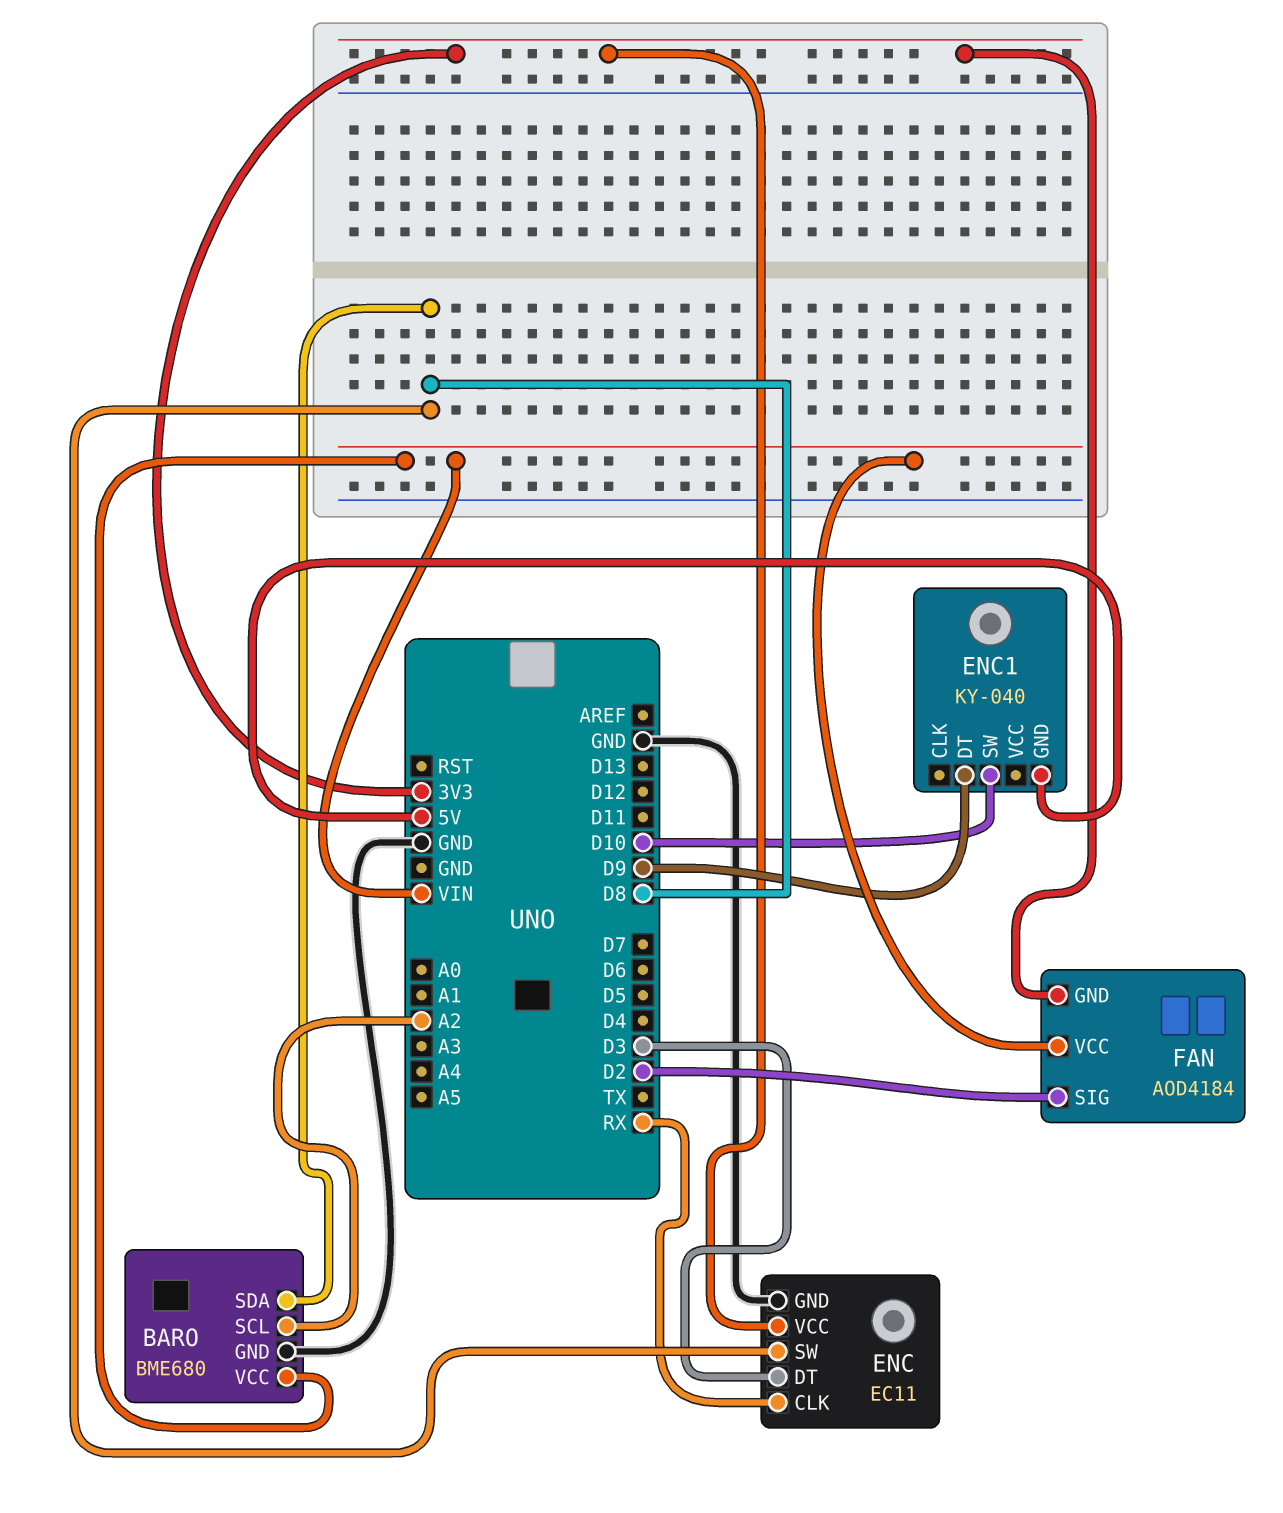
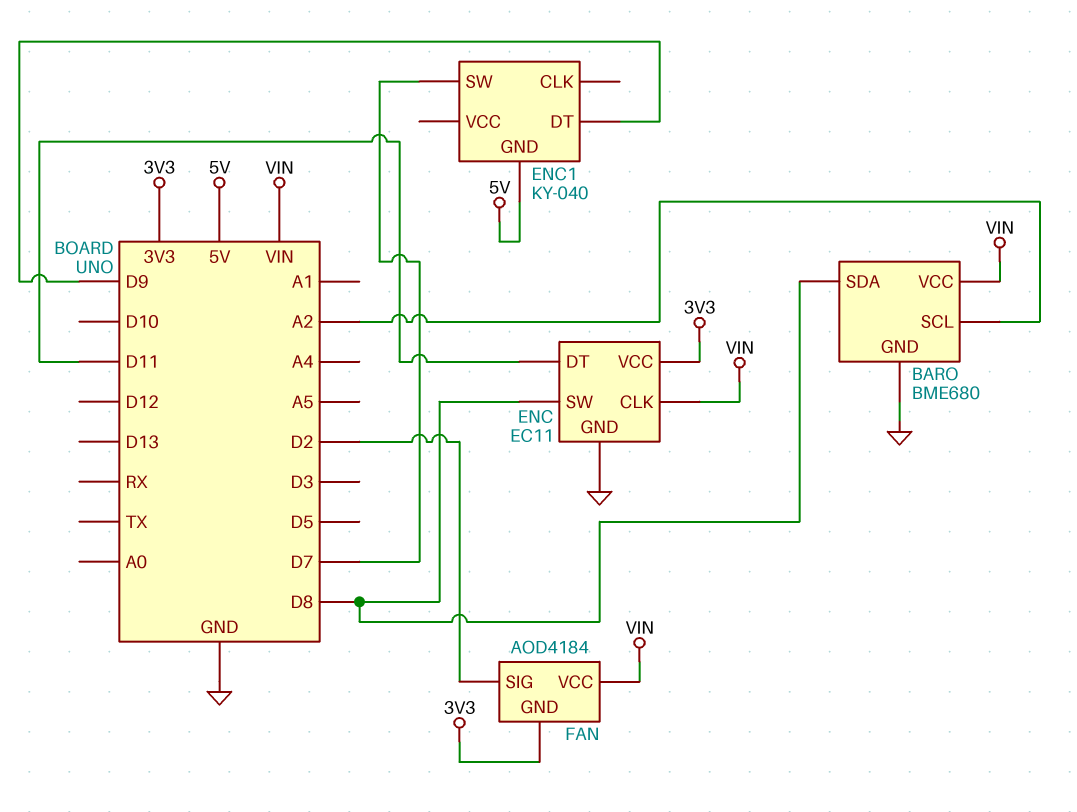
ENC pin CLK: RX -> VIN
ENC pin DT: D3 -> D11
ENC1 pin SW: D10 -> D7

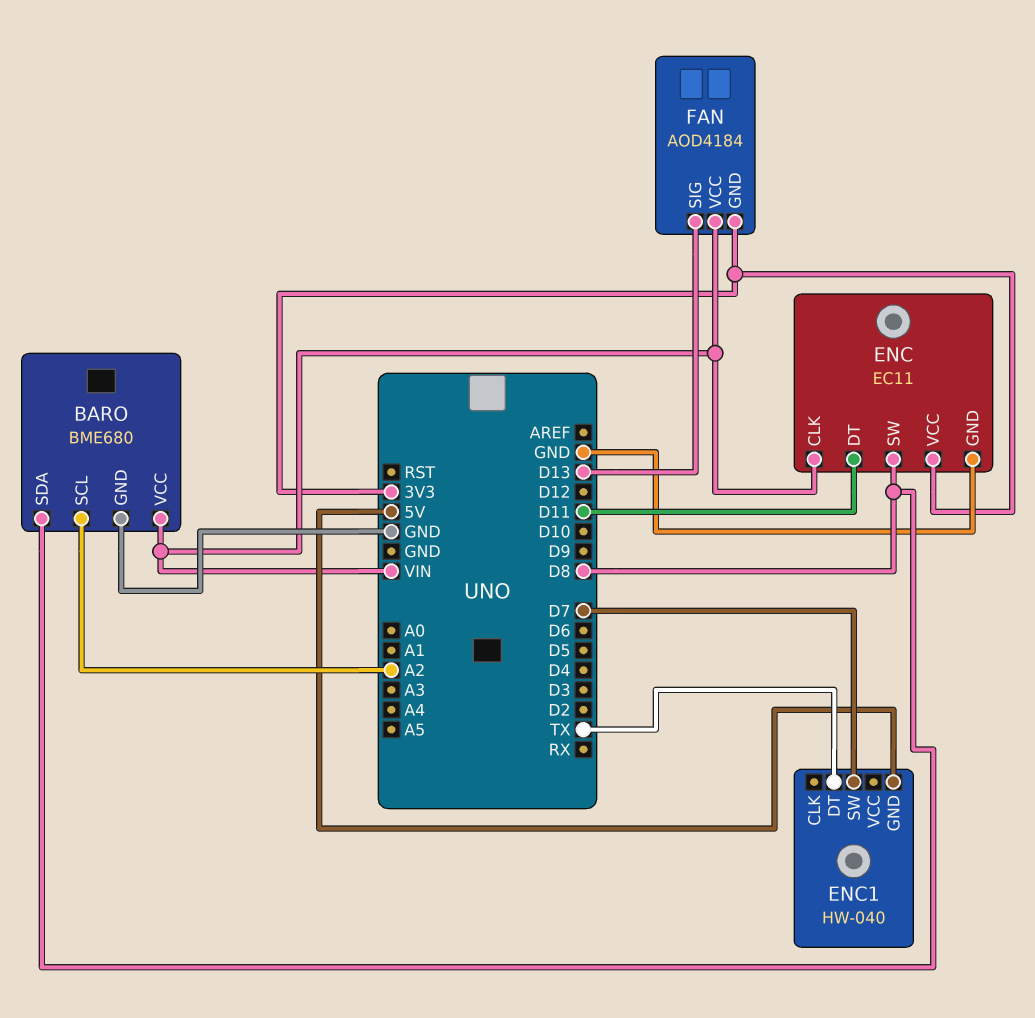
ENC1: KY-040 -> HW-040
ENC1 pin DT: D9 -> TX
FAN pin SIG: D2 -> D13

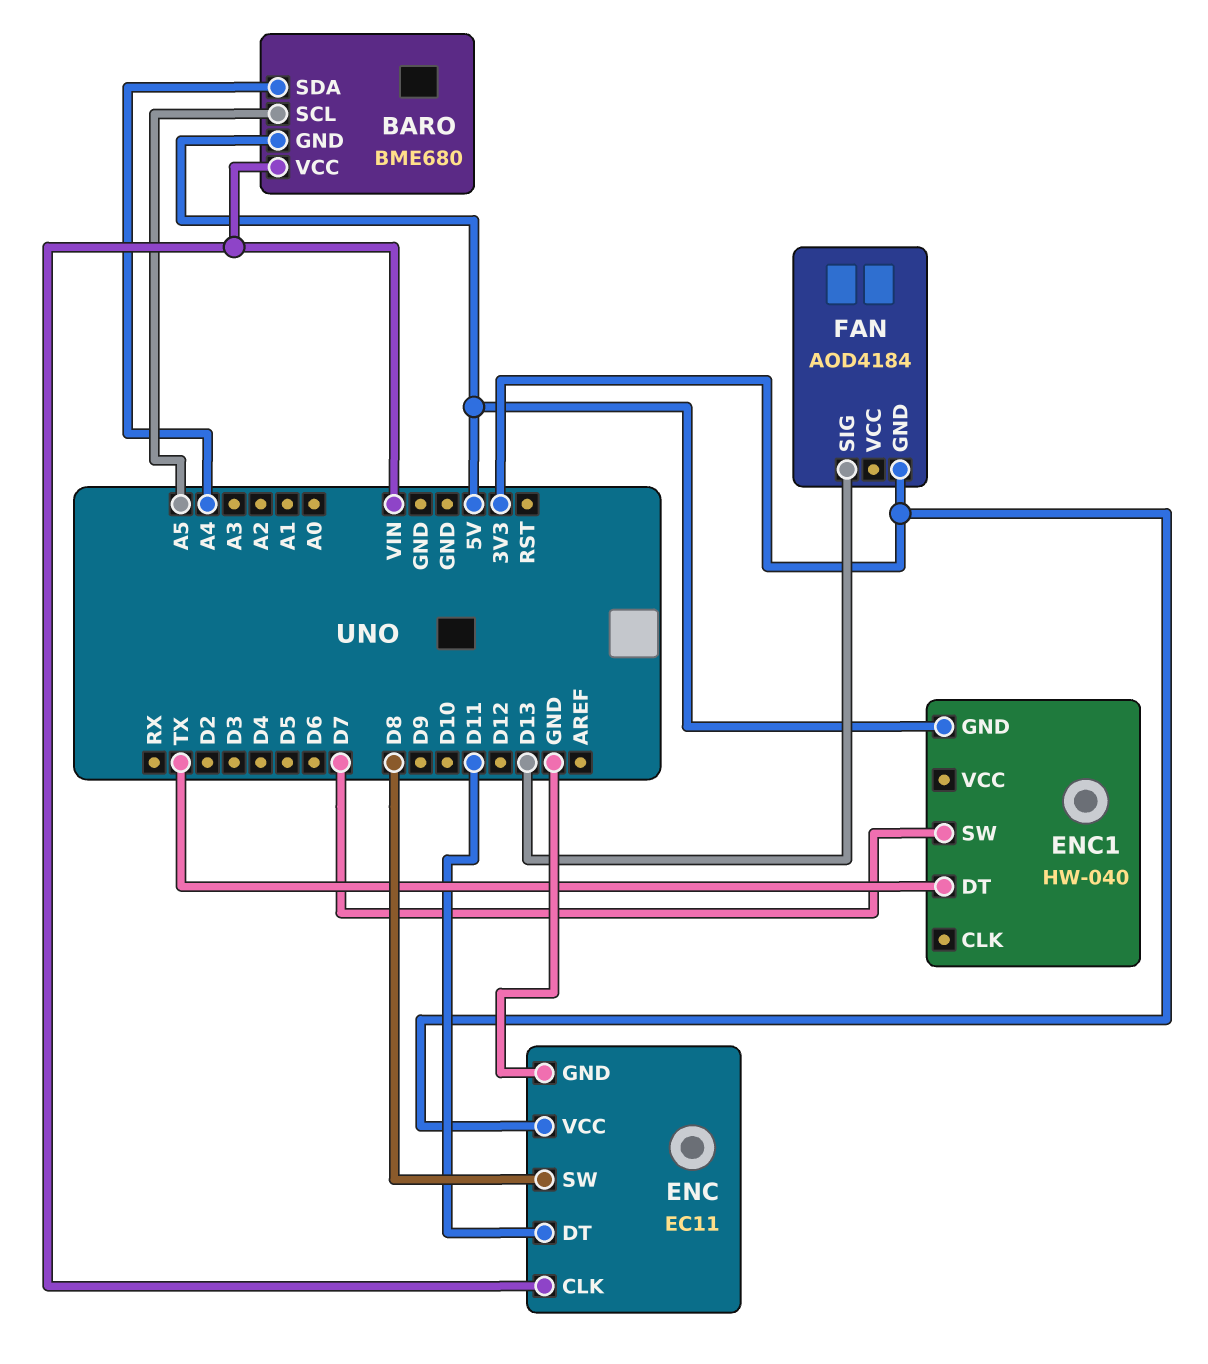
BARO pin GND: GND -> 5V
BARO pin SCL: A2 -> A5
BARO pin SDA: D8 -> A4
FAN pin VCC: VIN -> none

